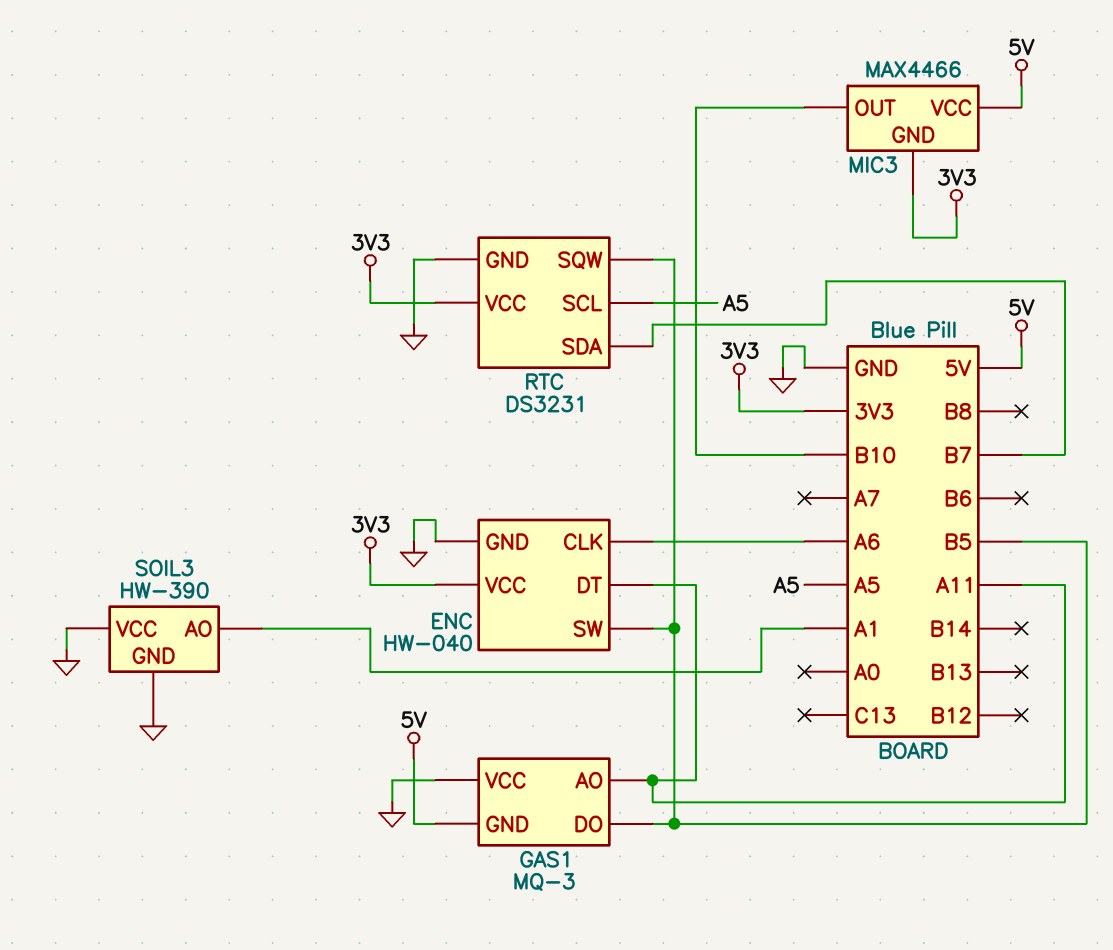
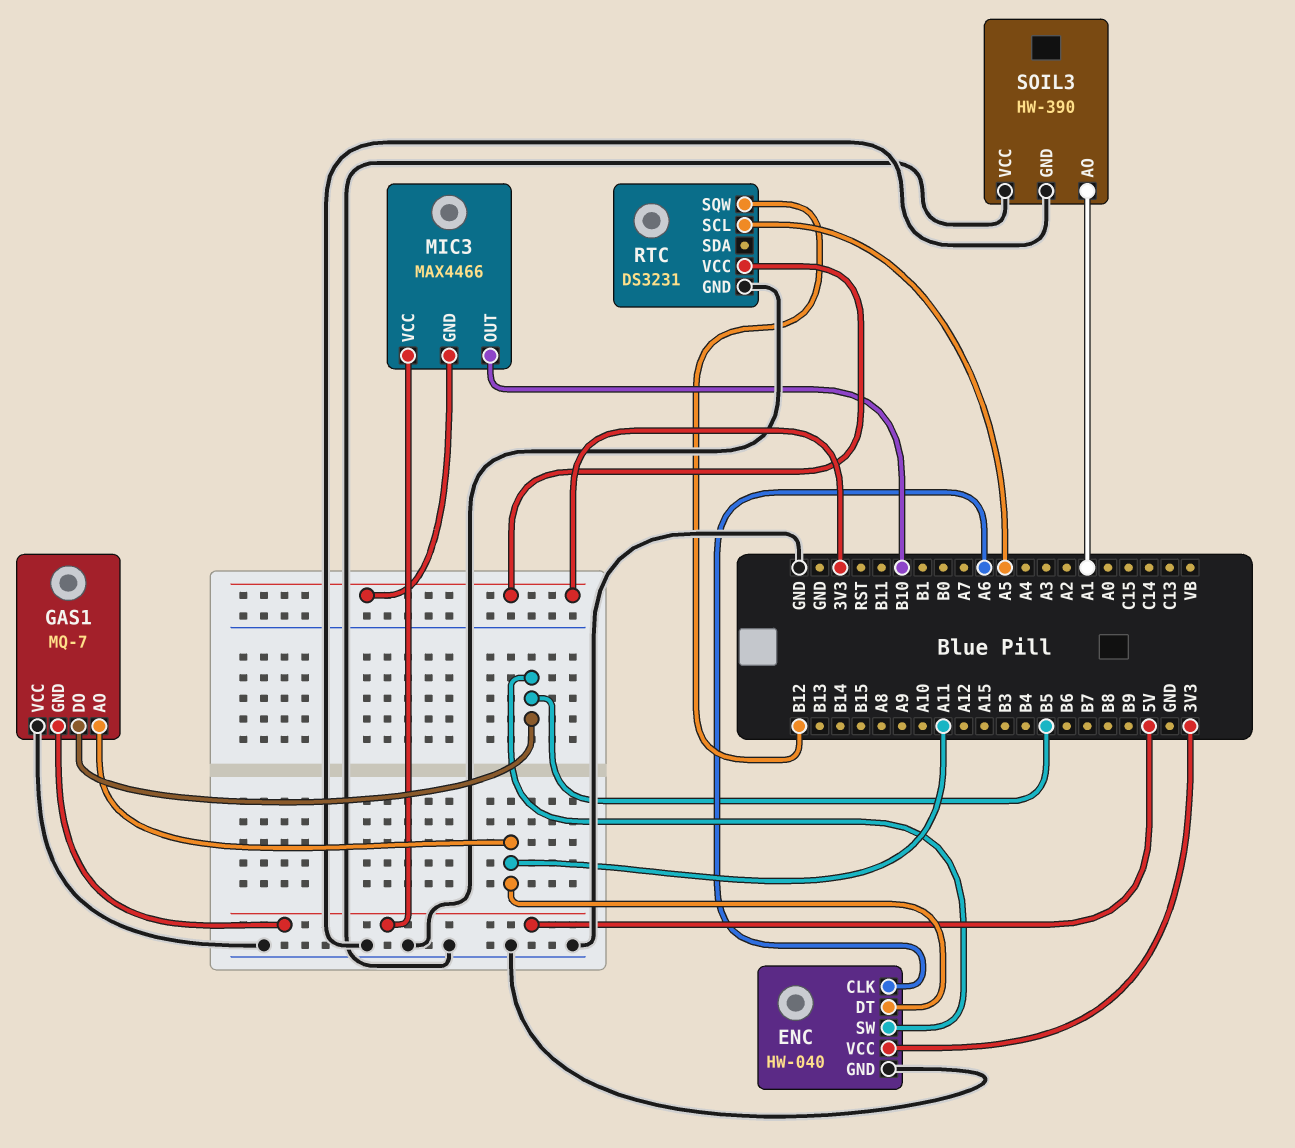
GAS1: MQ-3 -> MQ-7
RTC pin SDA: B7 -> none
RTC pin SQW: B5 -> B12

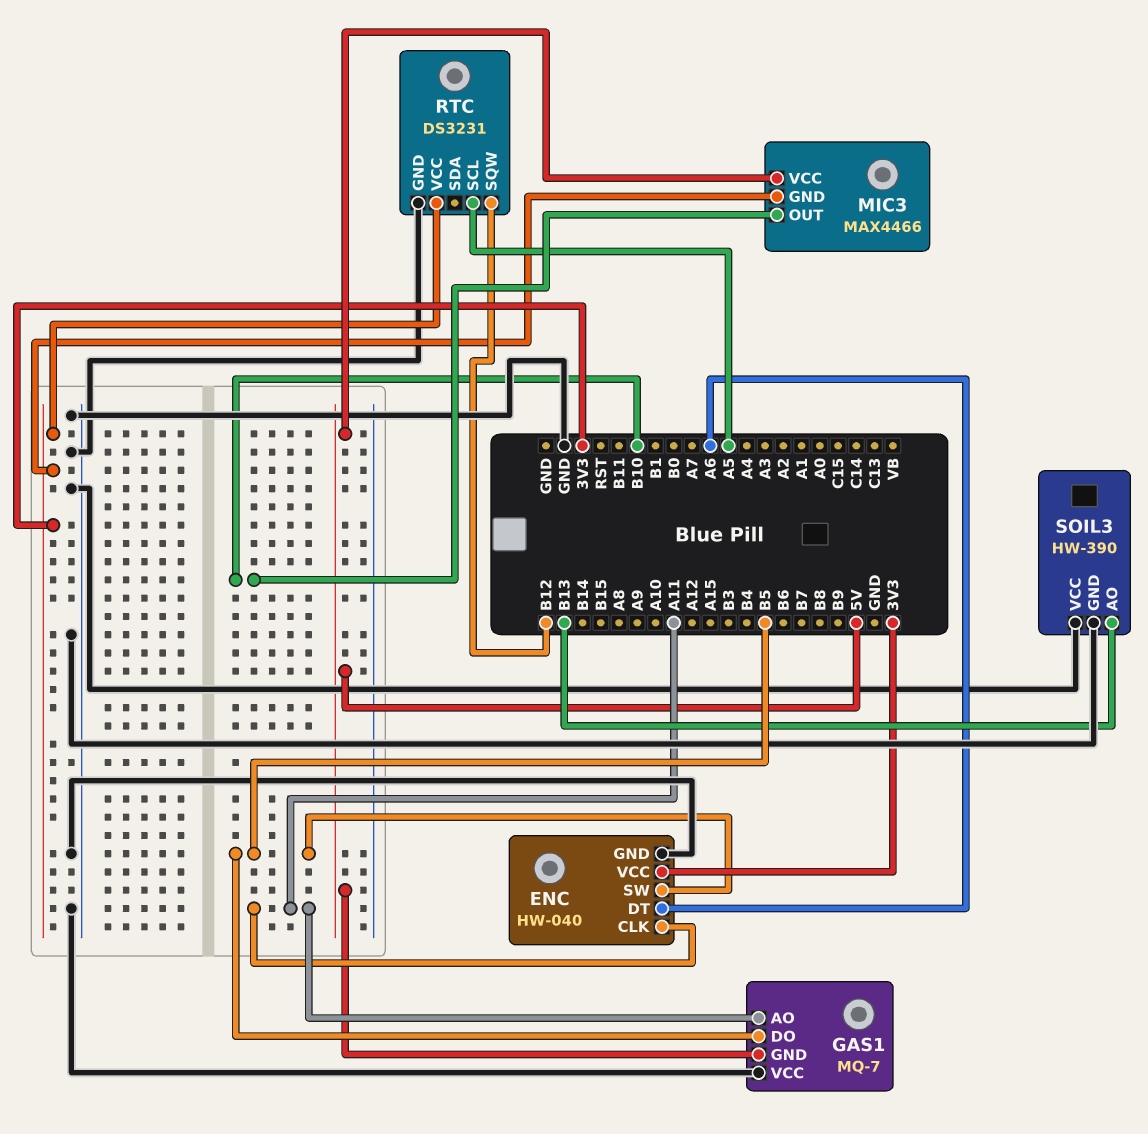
ENC pin CLK: A6 -> A11
ENC pin DT: A11 -> A6
SOIL3 pin AO: A1 -> B13

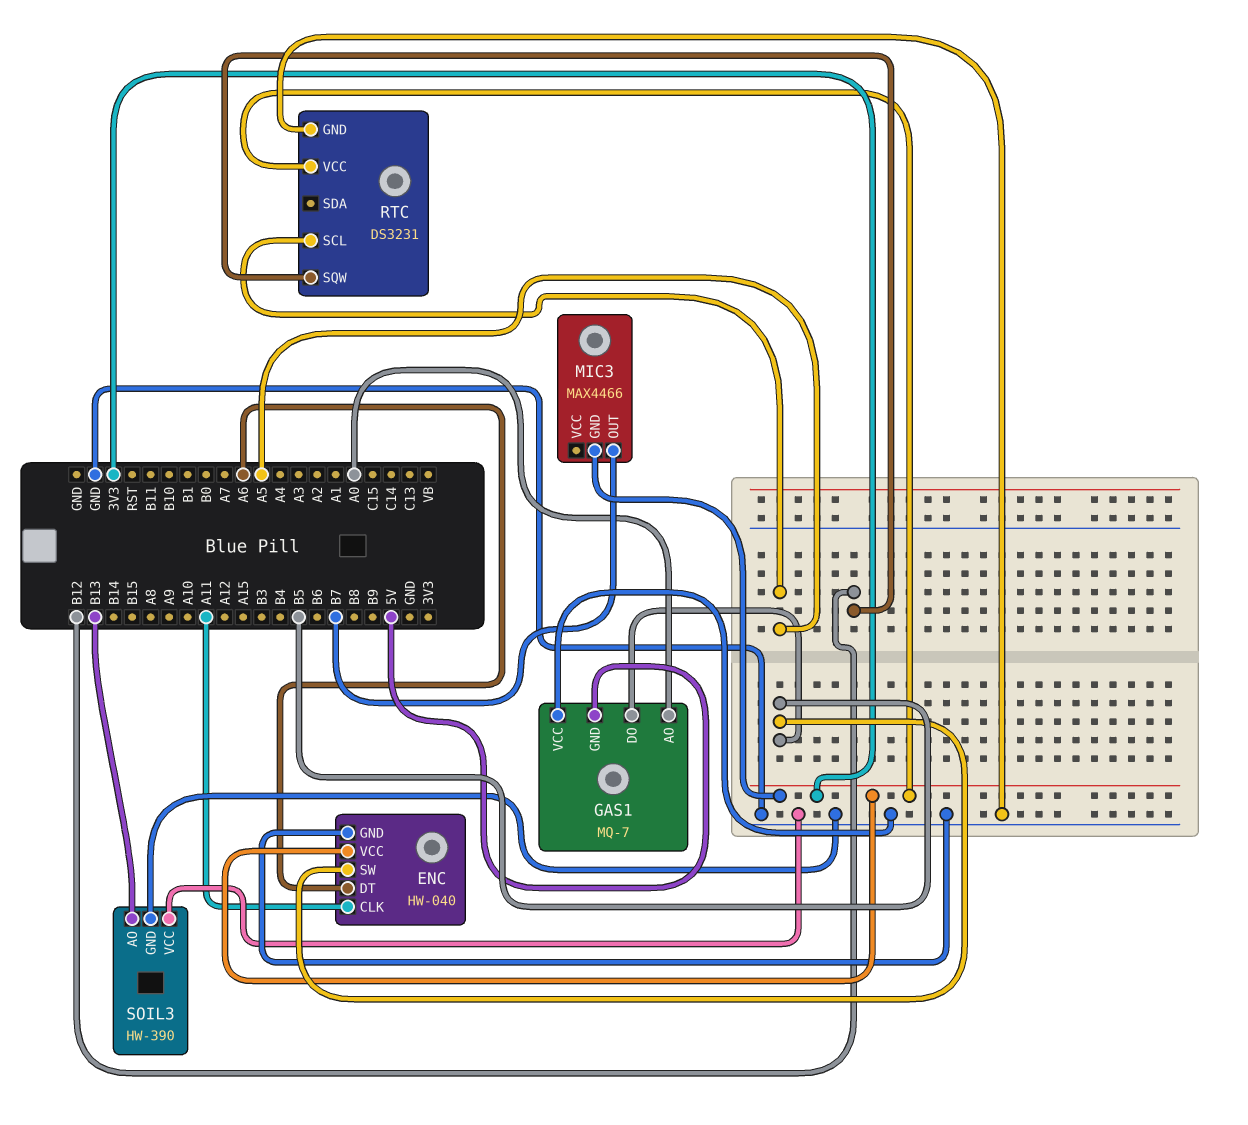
GAS1 pin AO: A11 -> A0
MIC3 pin OUT: B10 -> B7
MIC3 pin VCC: 5V -> none

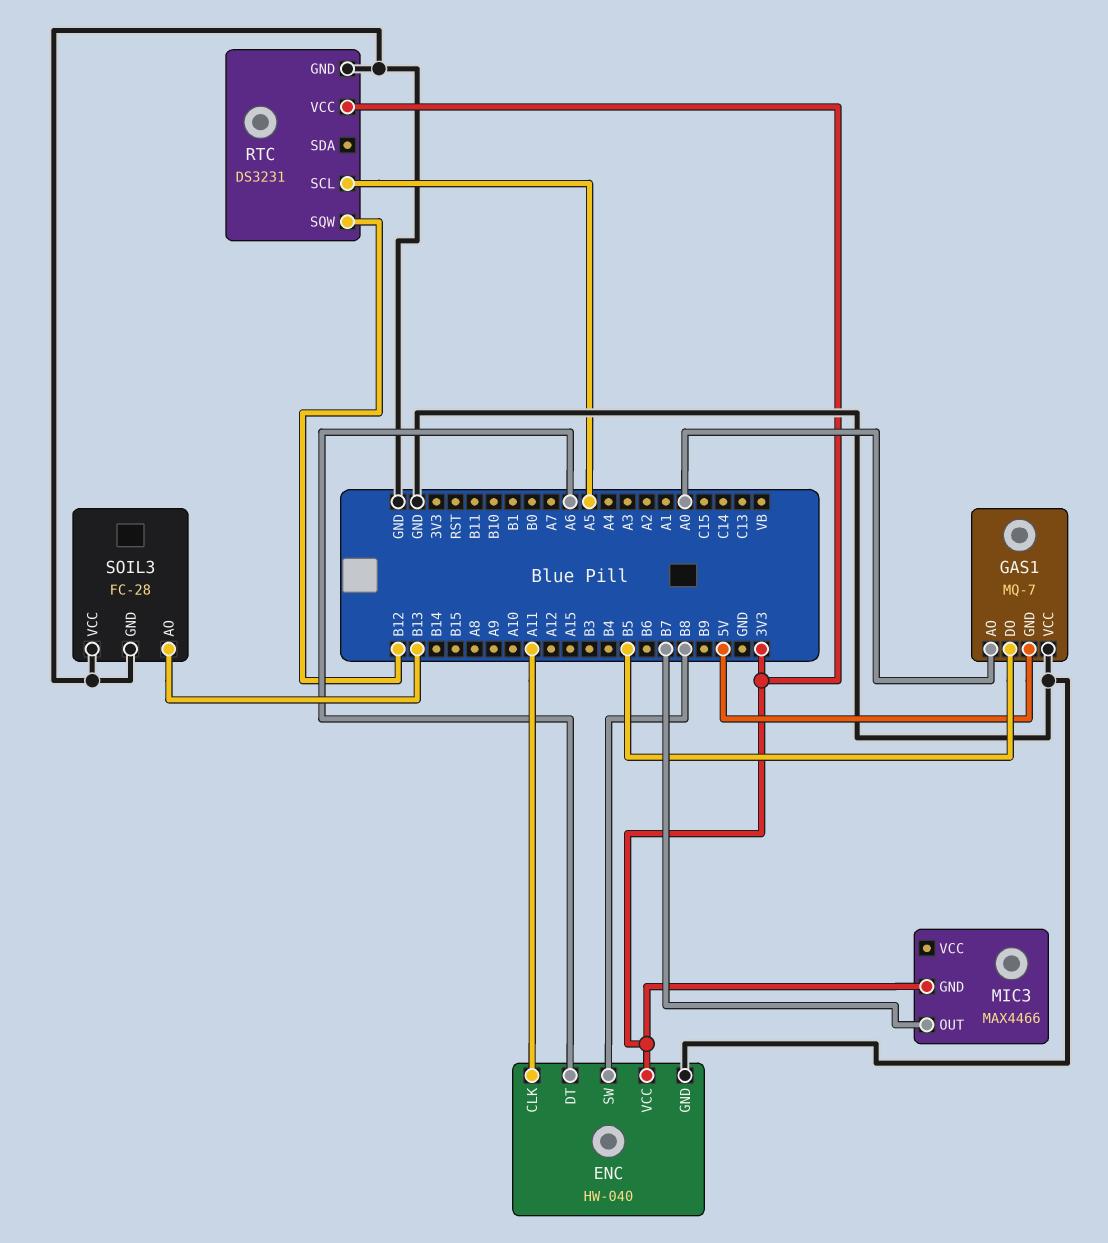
ENC pin SW: B5 -> B8
SOIL3: HW-390 -> FC-28

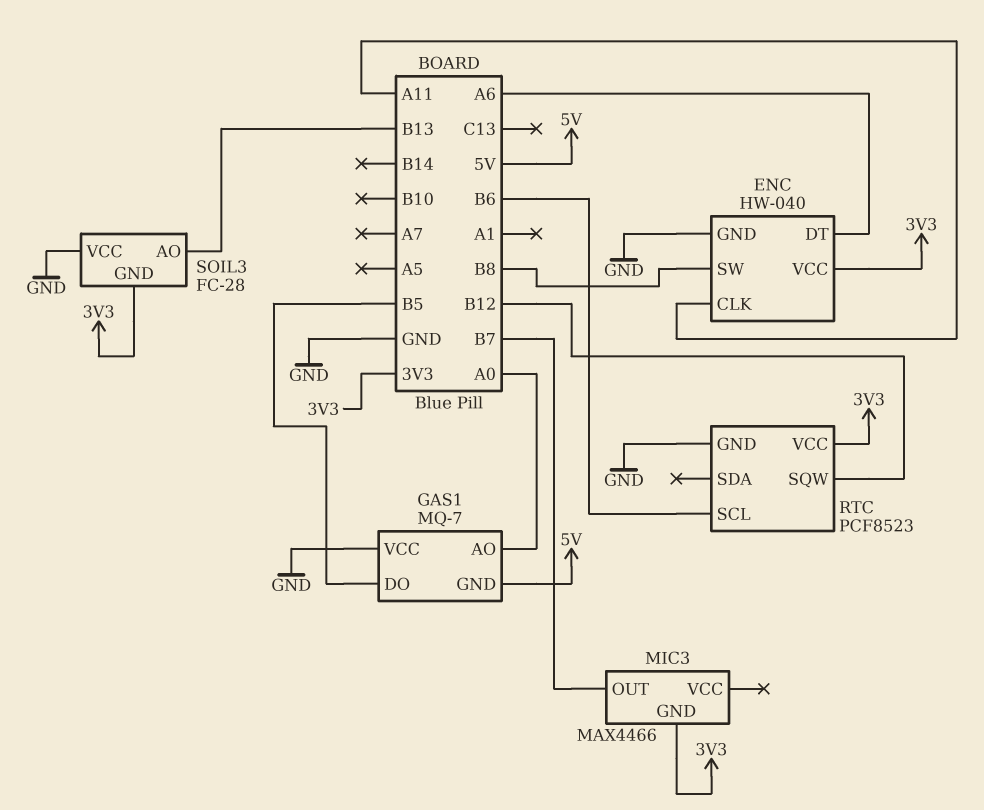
RTC: DS3231 -> PCF8523
RTC pin SCL: A5 -> B6
SOIL3 pin GND: GND -> 3V3

